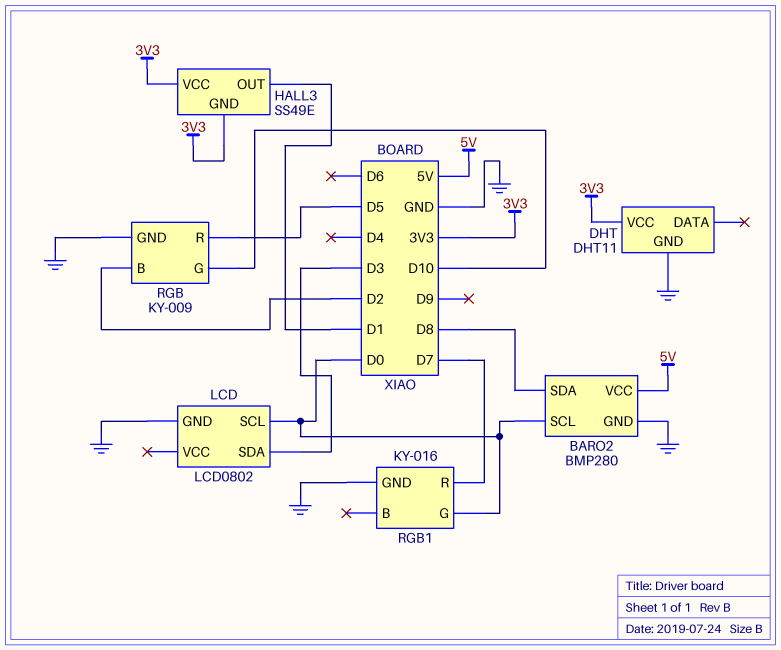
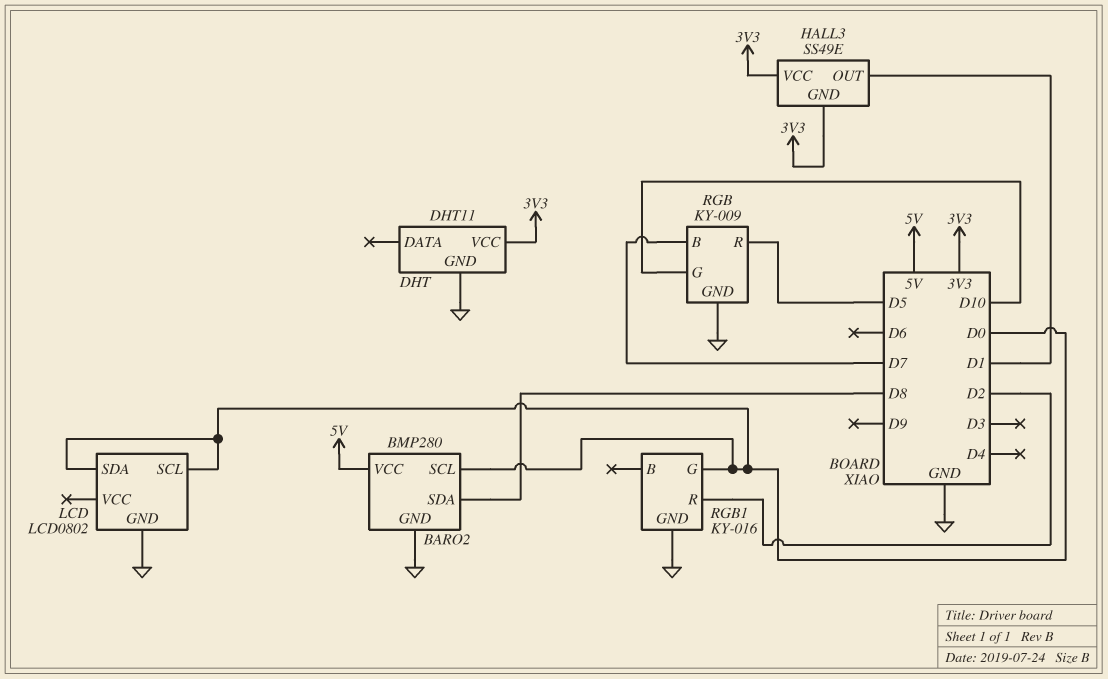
LCD pin SDA: D3 -> D0
RGB pin B: D2 -> D7
RGB1 pin R: D7 -> D2

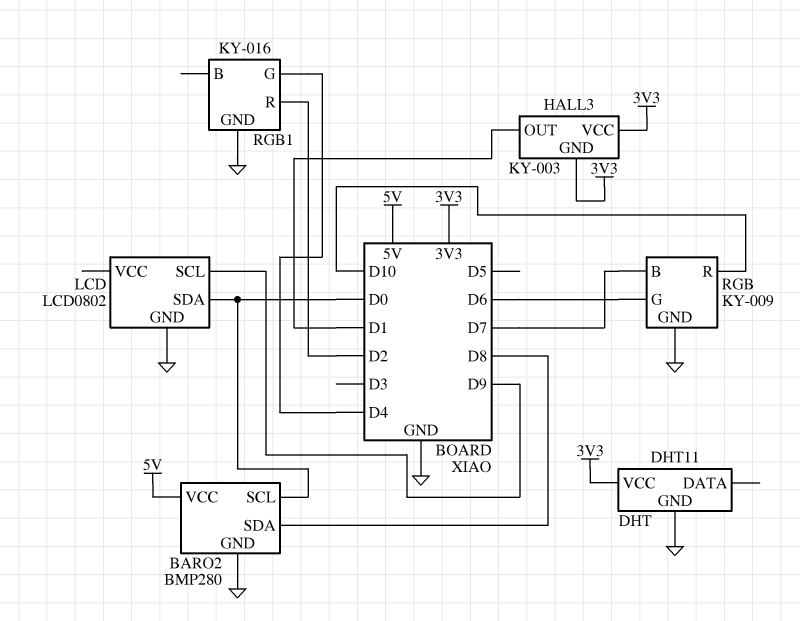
HALL3: SS49E -> KY-003
LCD pin SCL: D0 -> D9
RGB pin G: D10 -> D6
RGB pin R: D5 -> D10
RGB1 pin G: D0 -> D4

